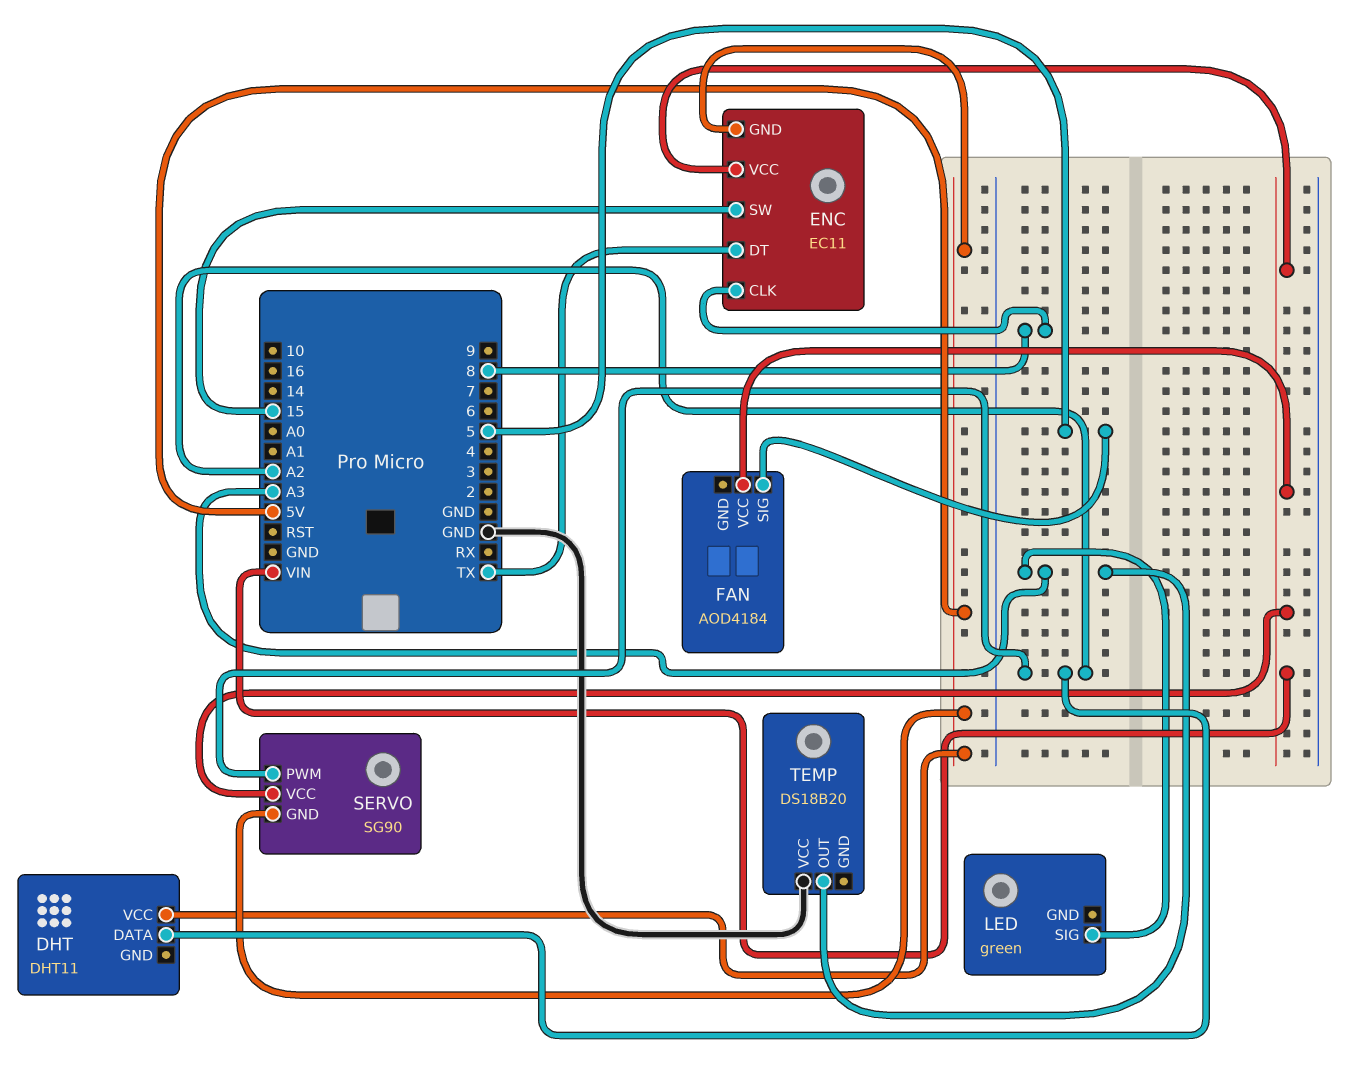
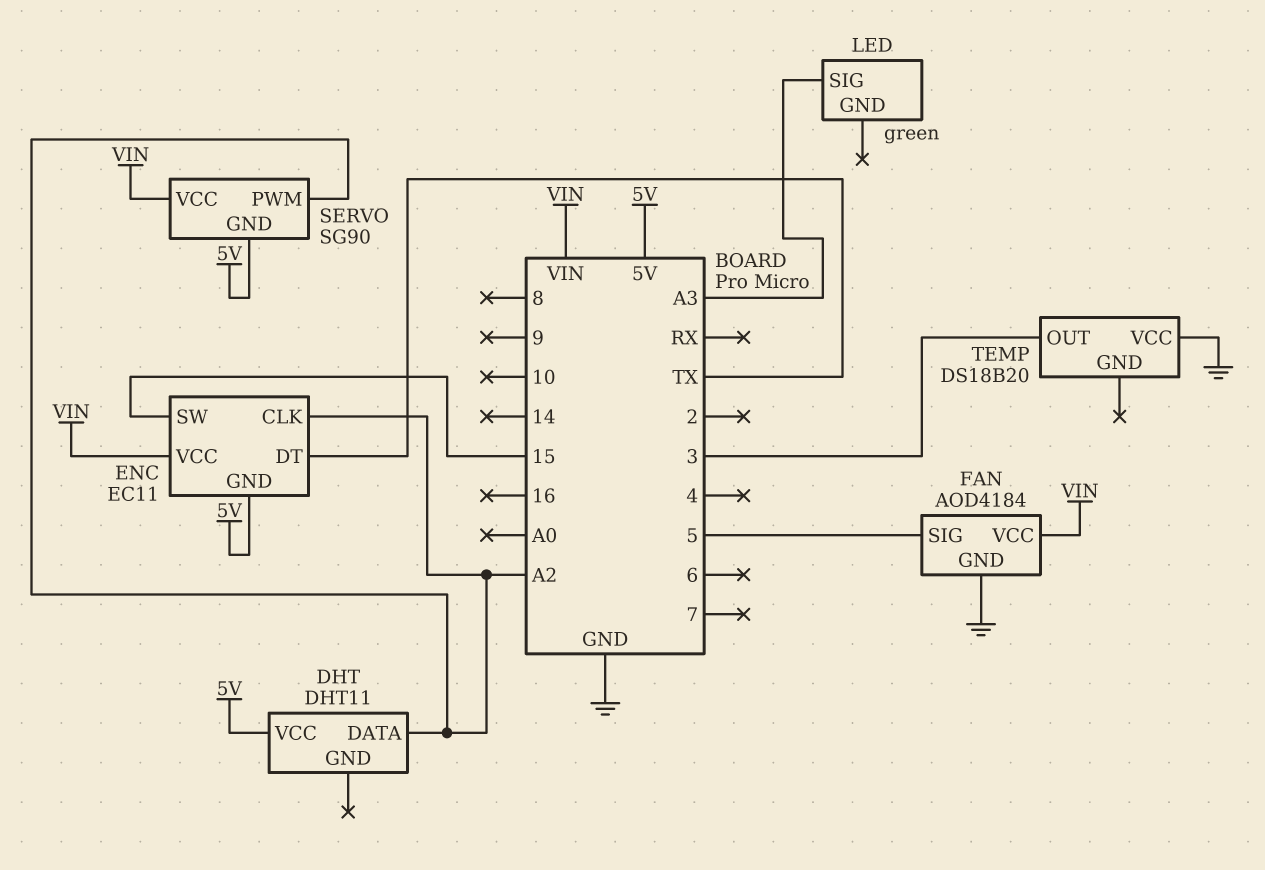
ENC pin CLK: 8 -> A2
FAN pin GND: none -> GND
TEMP pin OUT: A3 -> 3

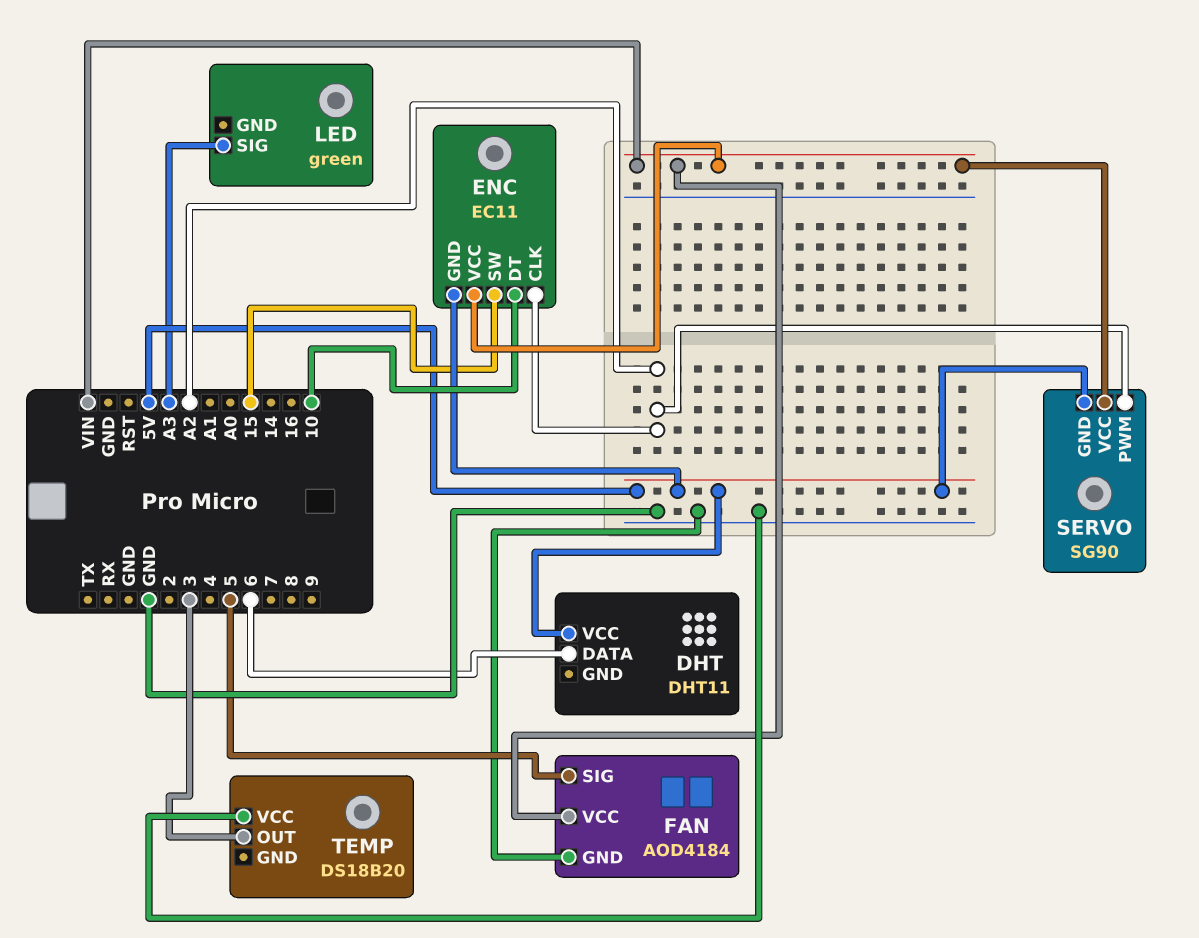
DHT pin DATA: A2 -> 6
ENC pin DT: TX -> 10

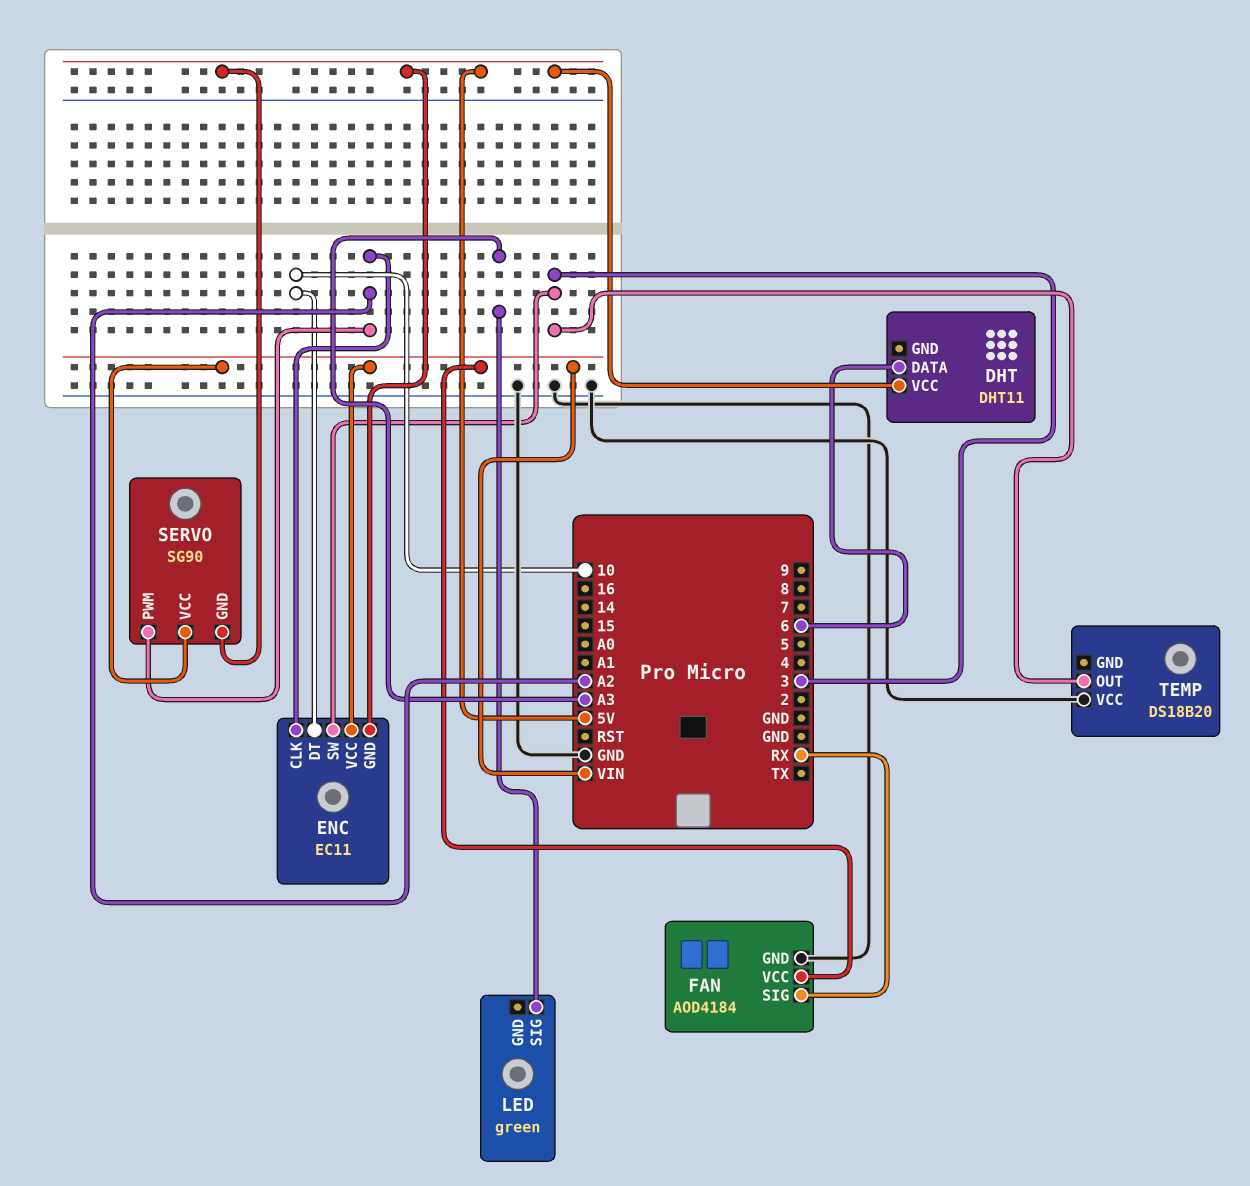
ENC pin SW: 15 -> 3
FAN pin SIG: 5 -> RX

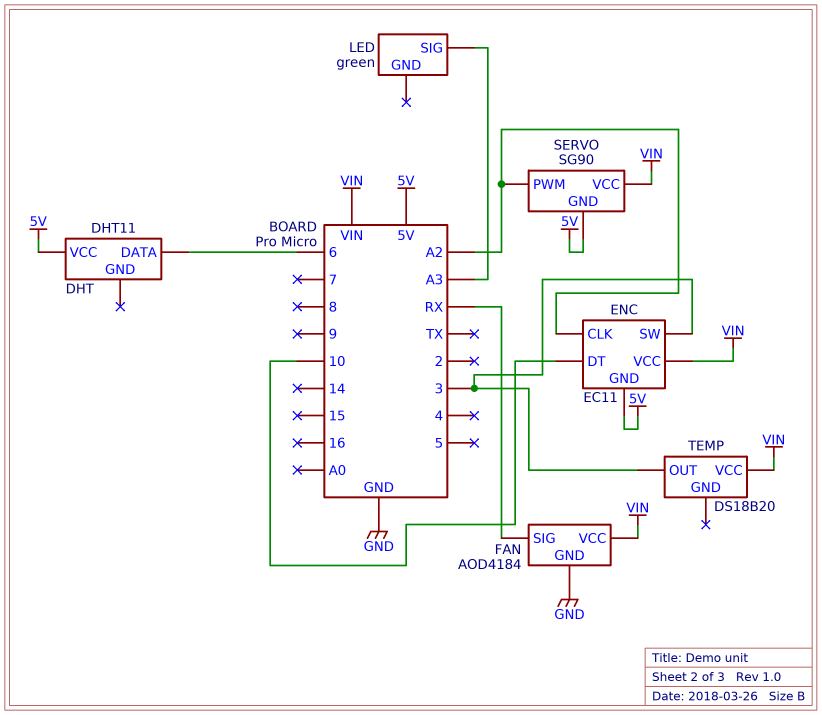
TEMP pin VCC: GND -> VIN

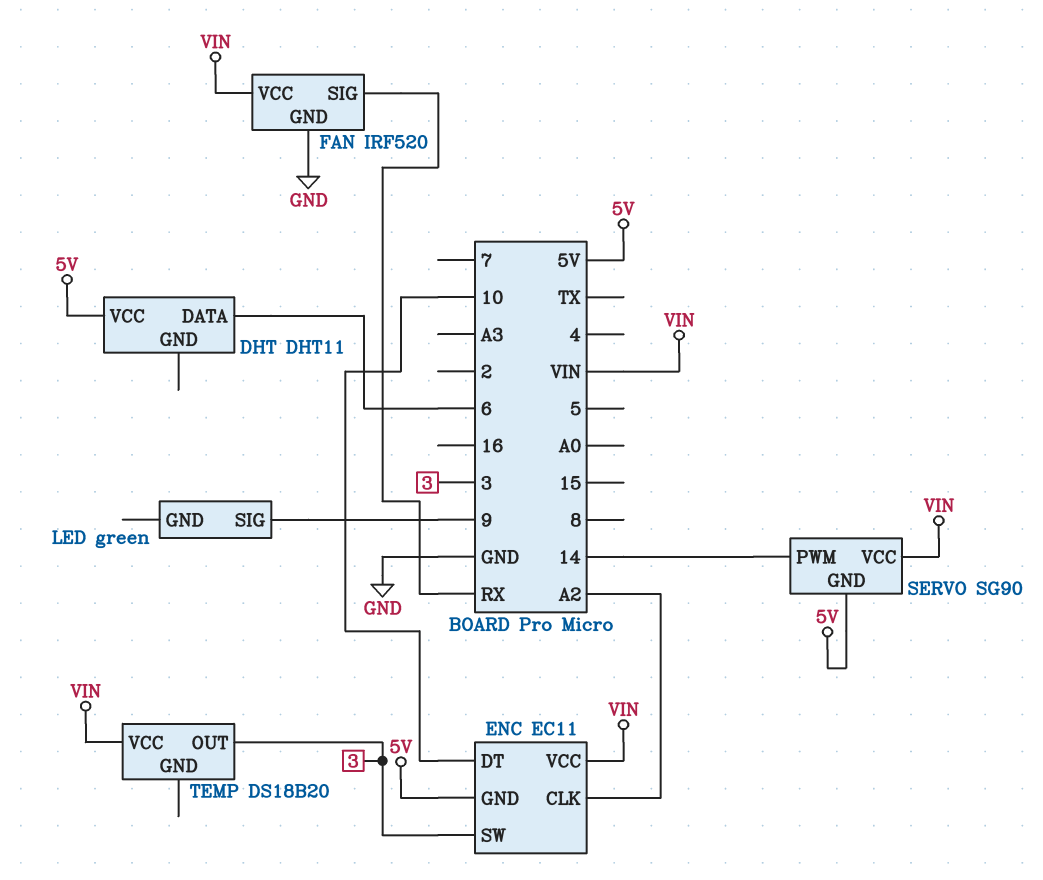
FAN: AOD4184 -> IRF520
LED pin SIG: A3 -> 9
SERVO pin PWM: A2 -> 14

